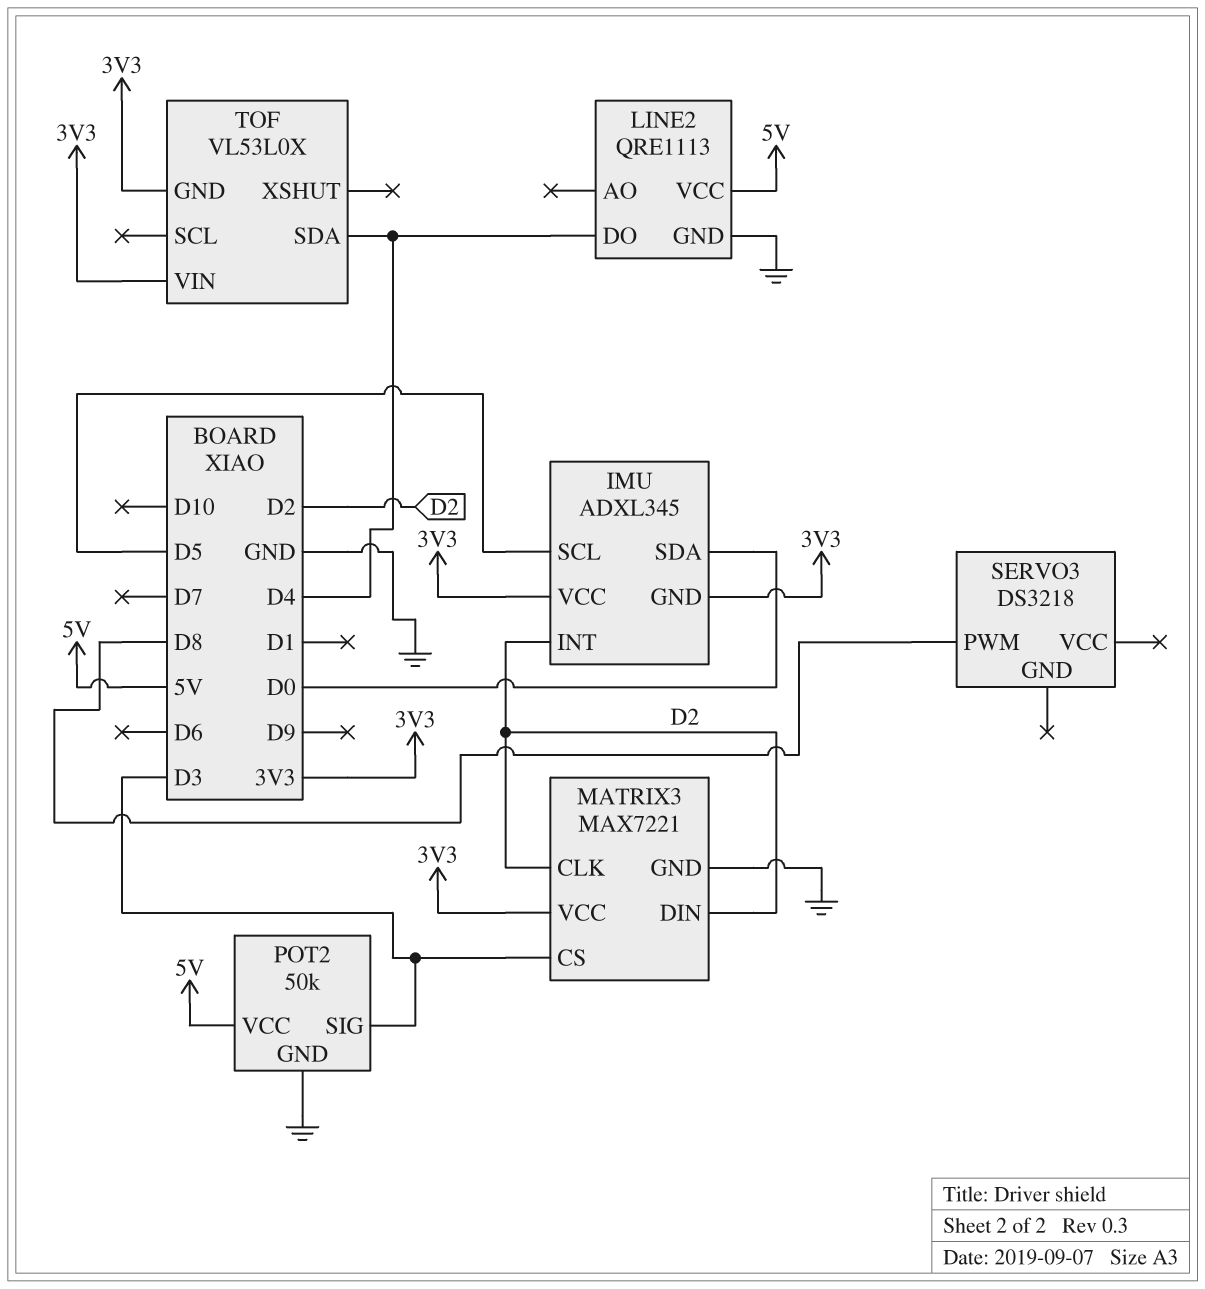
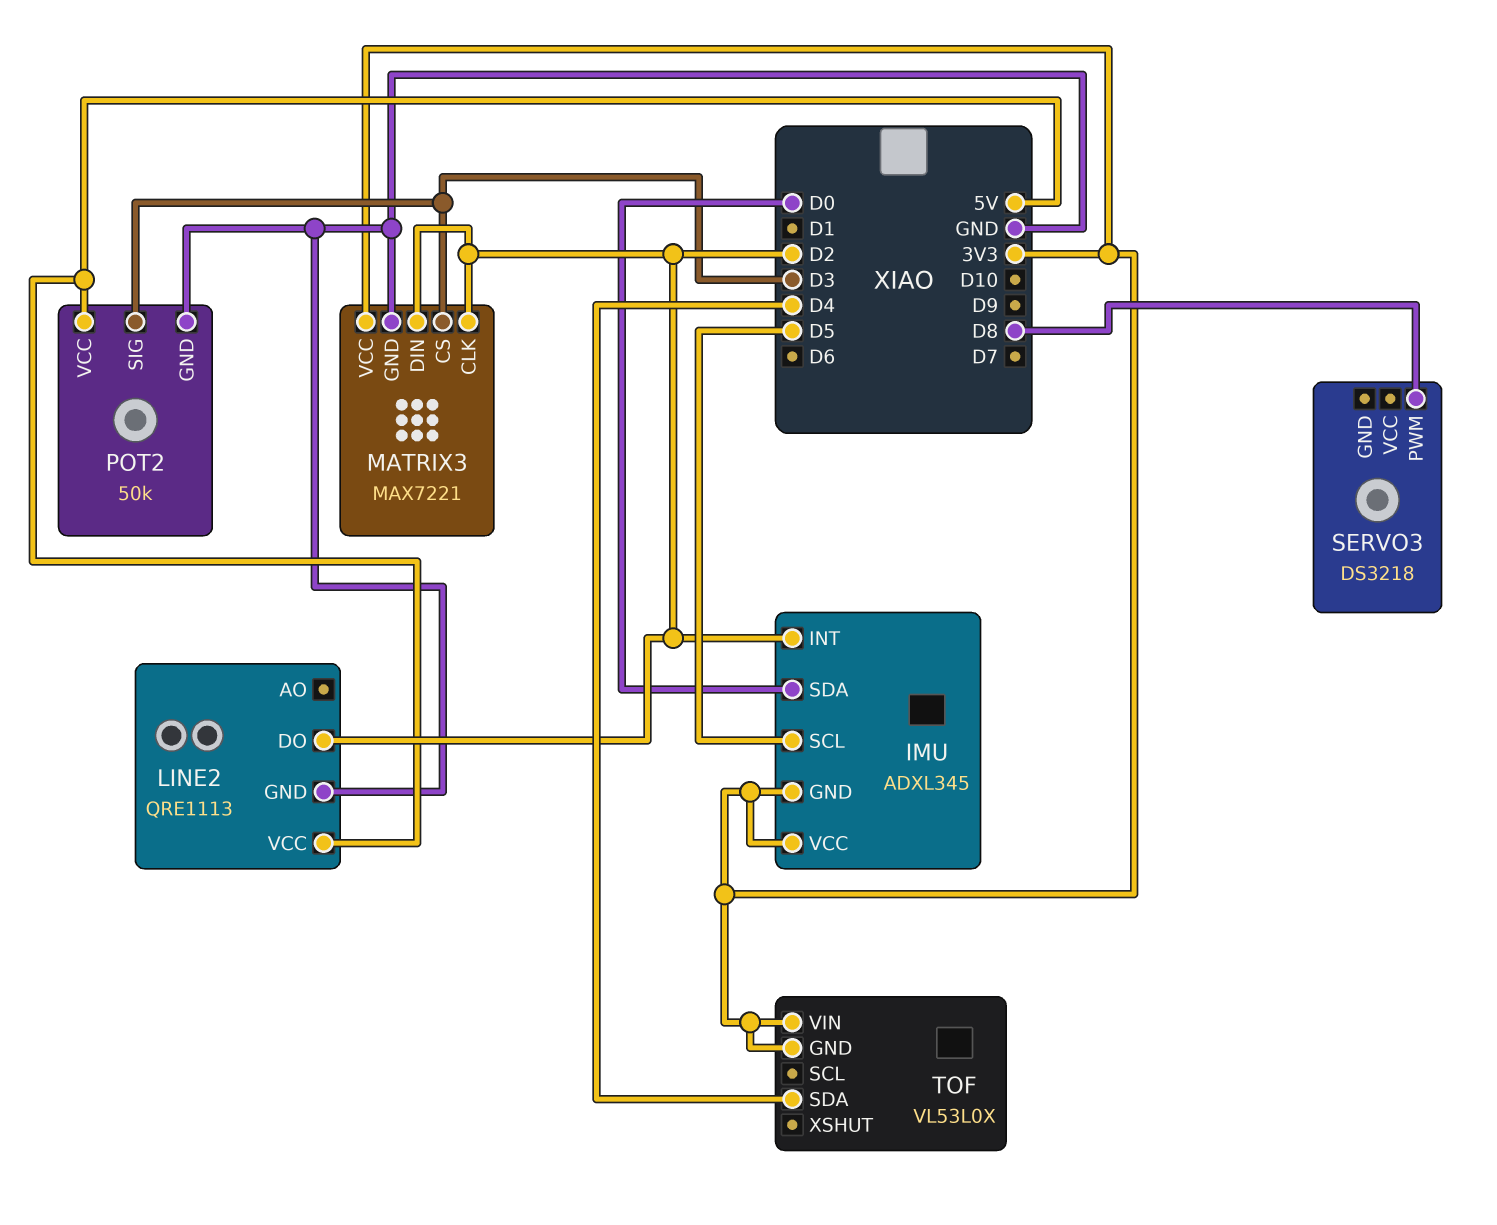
LINE2 pin DO: D4 -> D2

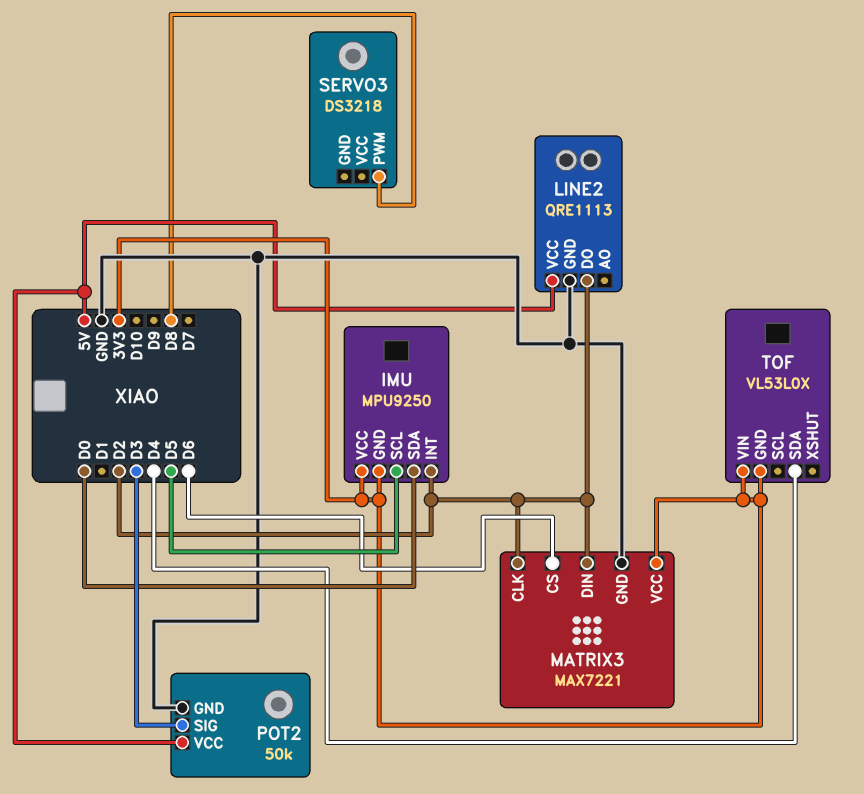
IMU: ADXL345 -> MPU9250
MATRIX3 pin CS: D3 -> D6

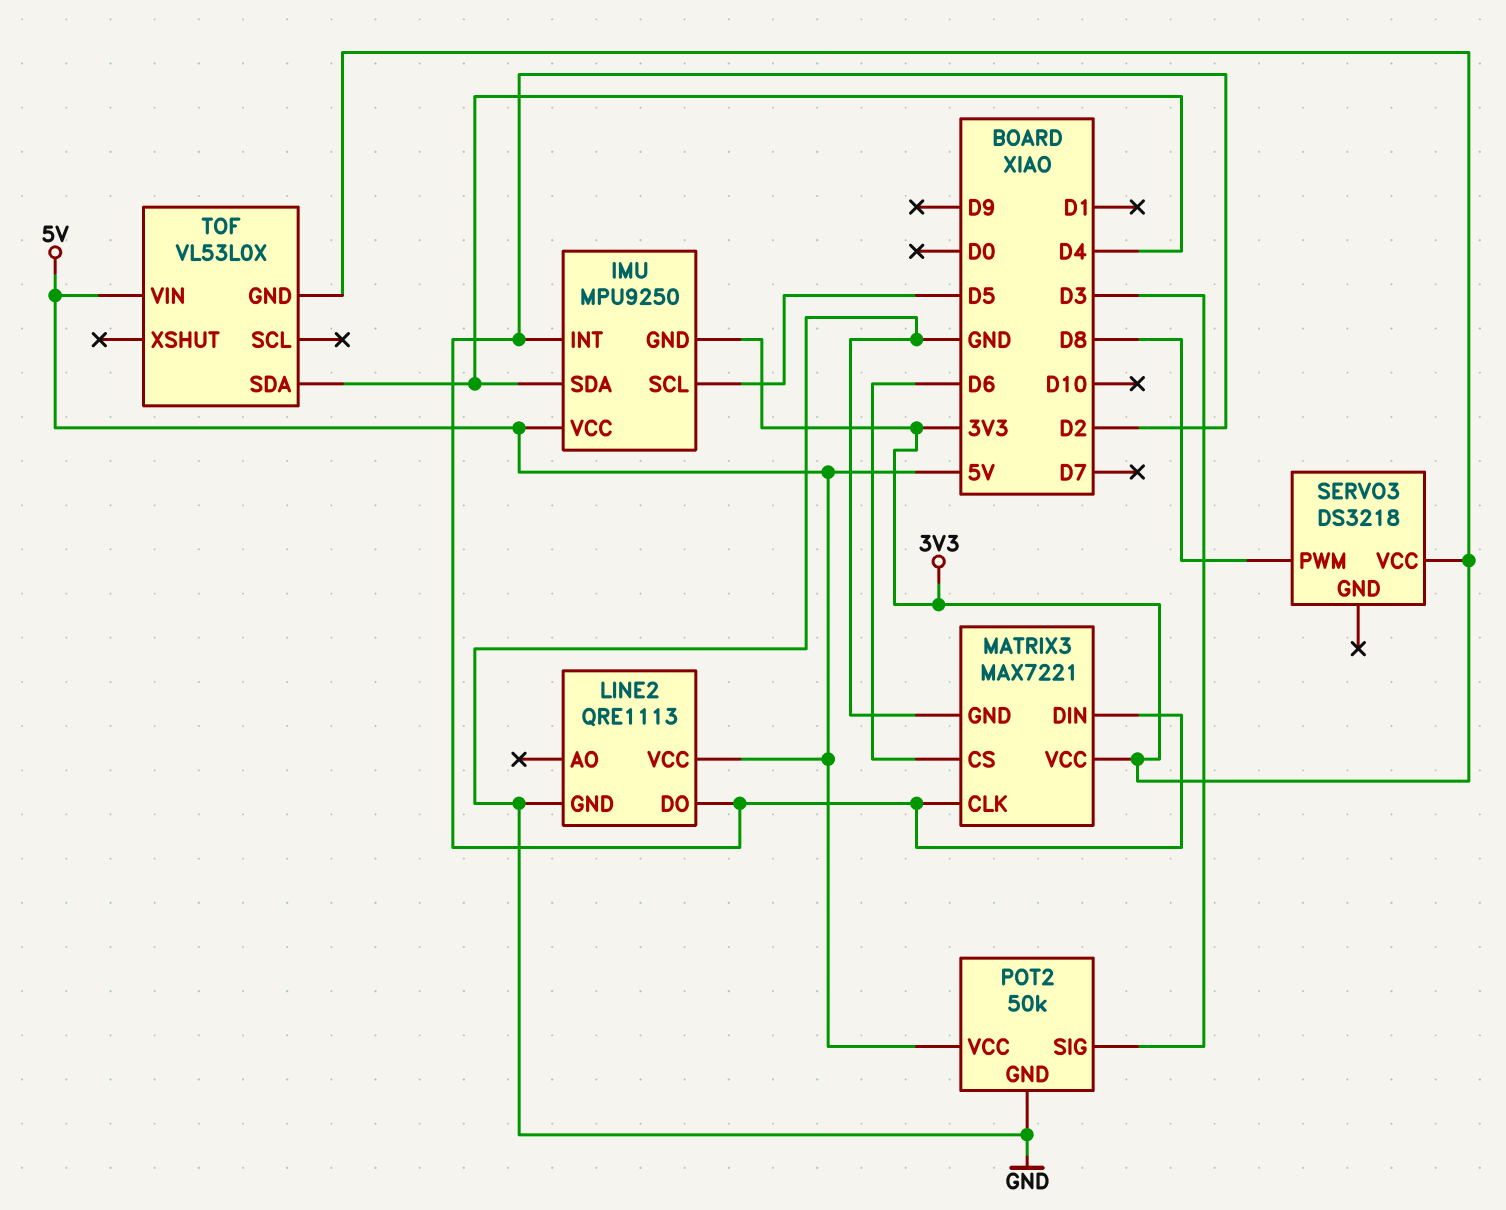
IMU pin SDA: D0 -> D4
IMU pin VCC: 3V3 -> 5V
SERVO3 pin VCC: none -> 3V3
TOF pin VIN: 3V3 -> 5V

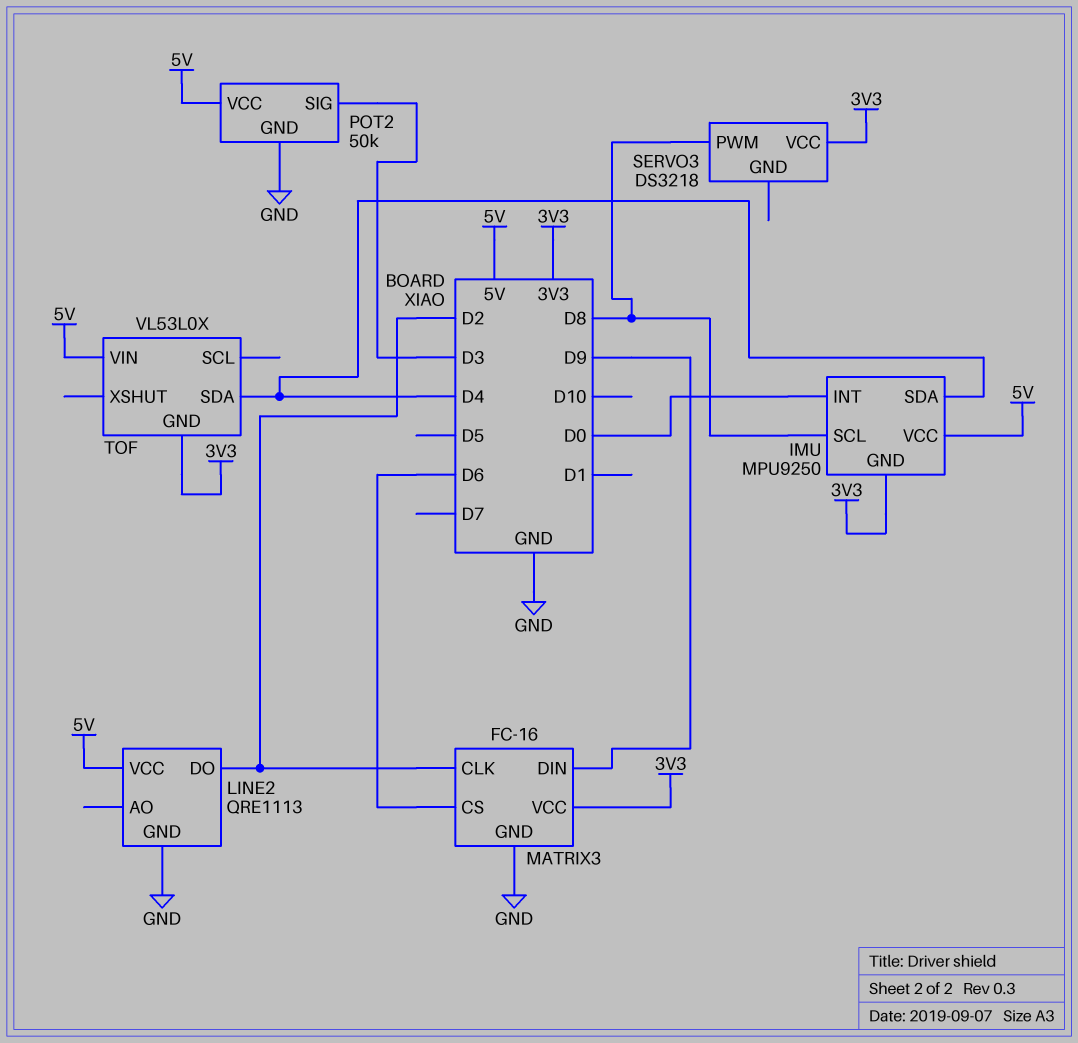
IMU pin INT: D2 -> D0
IMU pin SCL: D5 -> D8
MATRIX3: MAX7221 -> FC-16
MATRIX3 pin DIN: D2 -> D9

